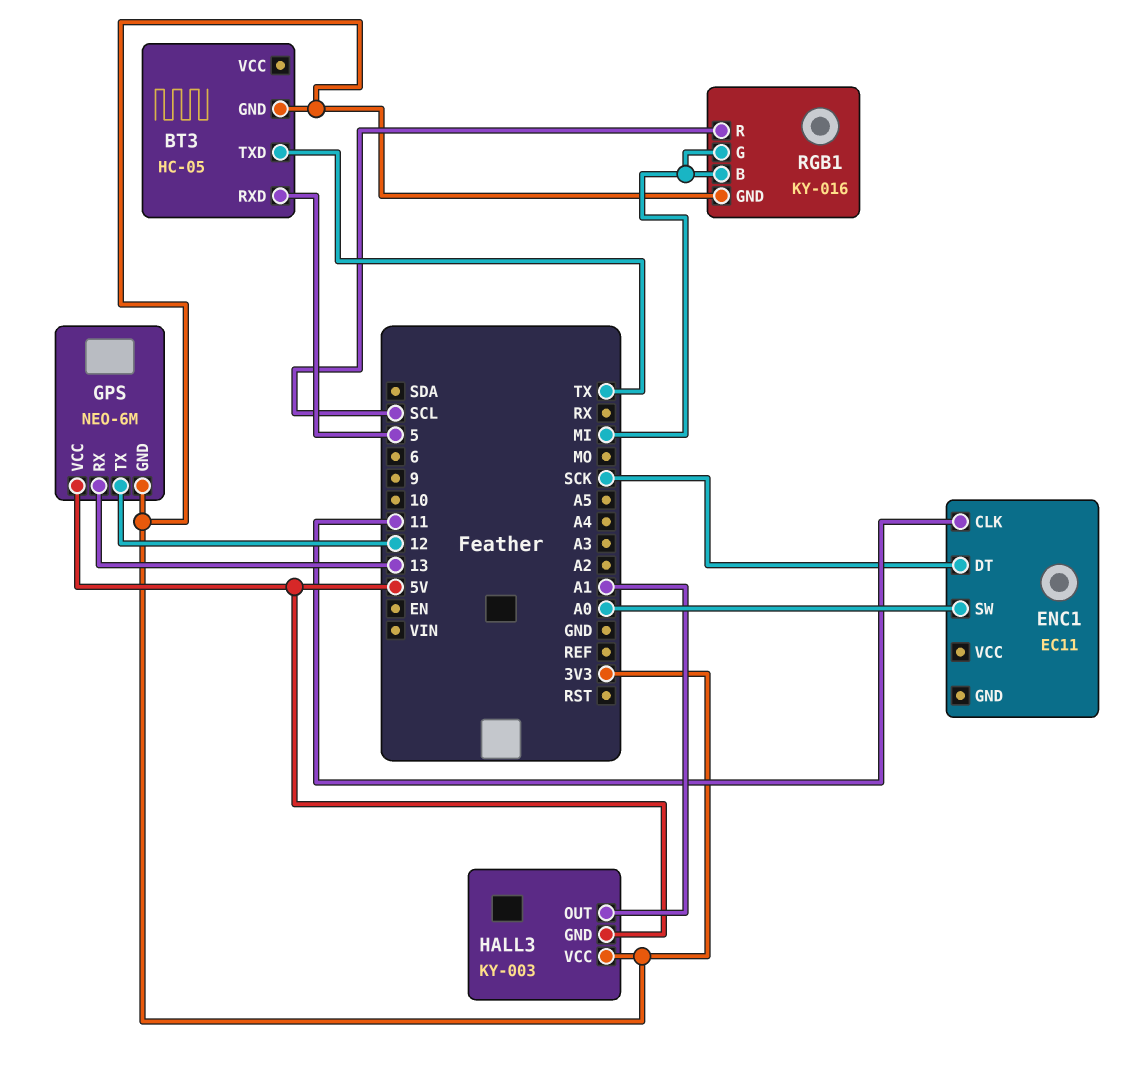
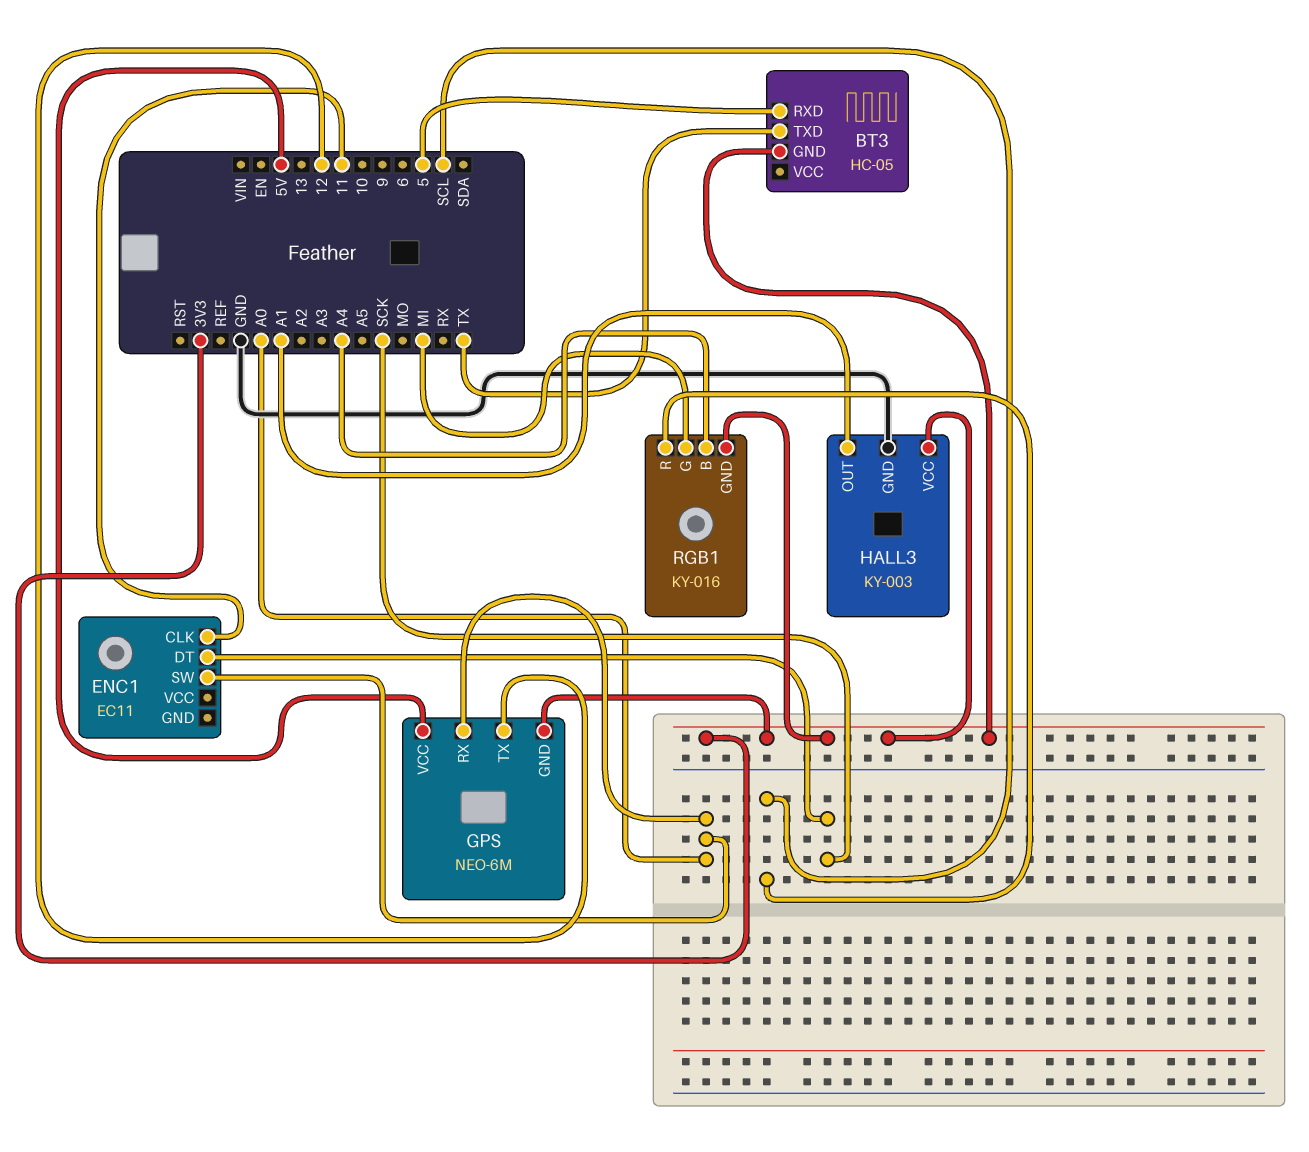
GPS pin RX: 13 -> A0
HALL3 pin GND: 5V -> GND
RGB1 pin B: MI -> A4

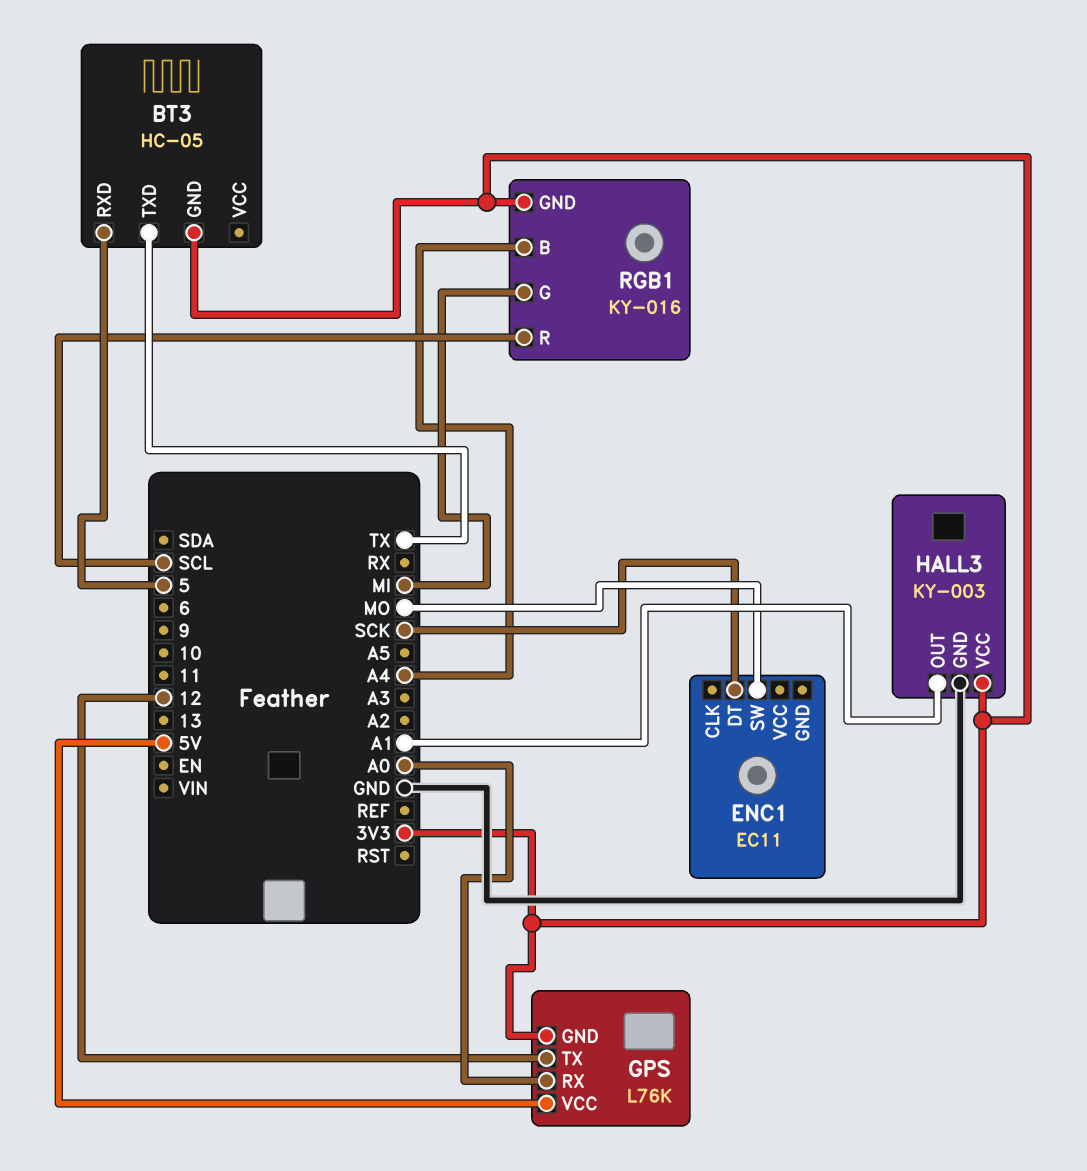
ENC1 pin CLK: 11 -> none
ENC1 pin SW: A0 -> MO
GPS: NEO-6M -> L76K

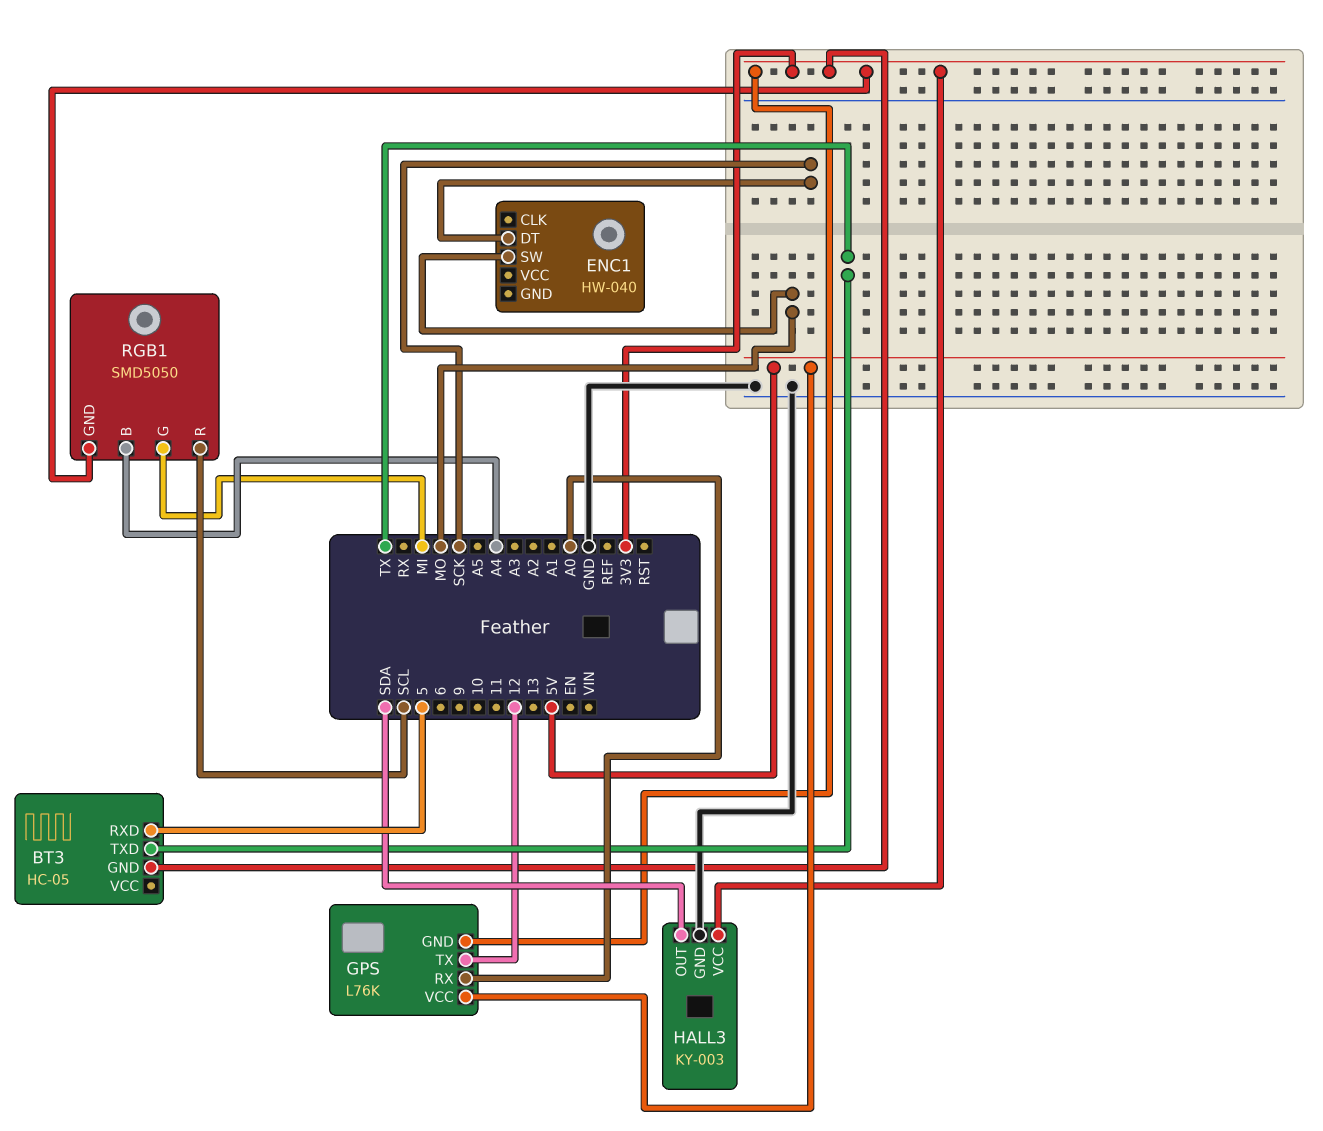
ENC1: EC11 -> HW-040
HALL3 pin OUT: A1 -> SDA
RGB1: KY-016 -> SMD5050

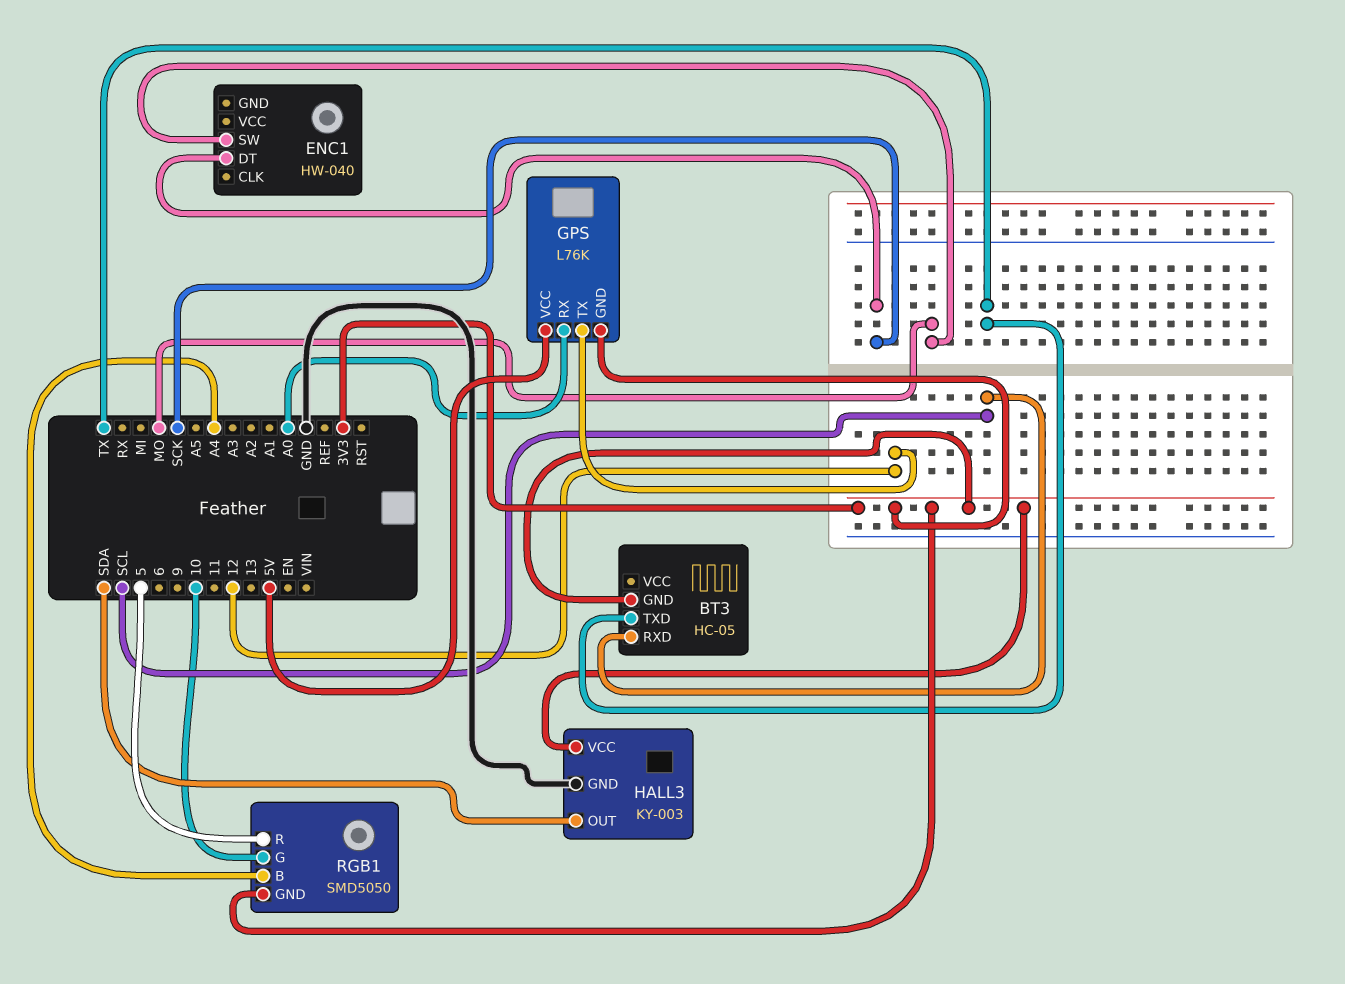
BT3 pin RXD: 5 -> SCL
RGB1 pin G: MI -> 10
RGB1 pin R: SCL -> 5

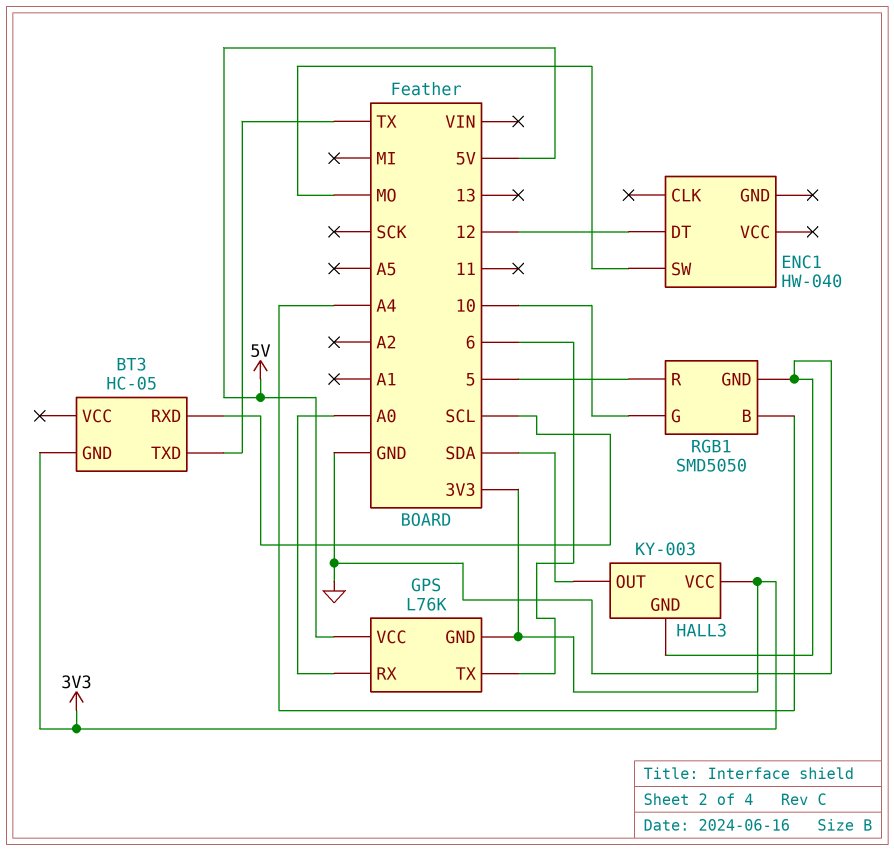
ENC1 pin DT: SCK -> 12
GPS pin TX: 12 -> 6
RGB1 pin GND: 3V3 -> GND

